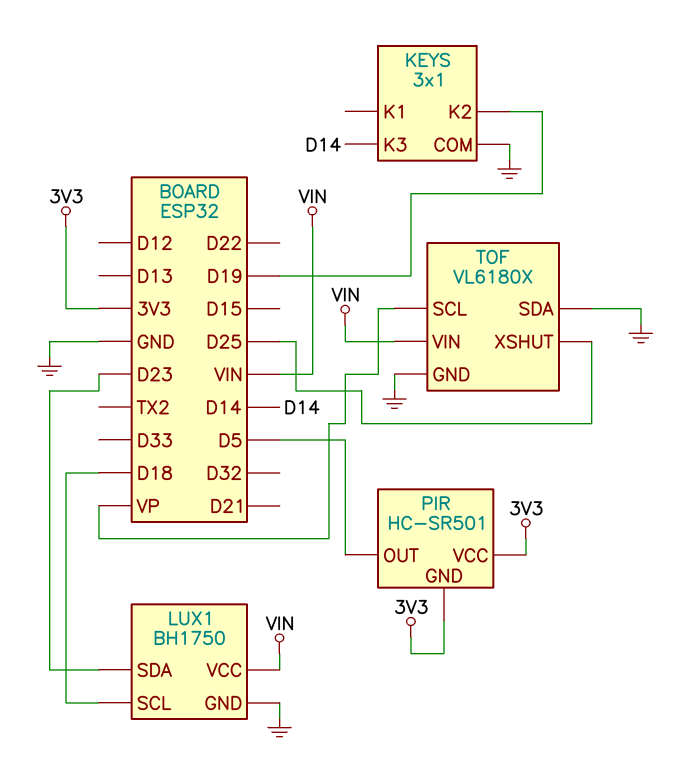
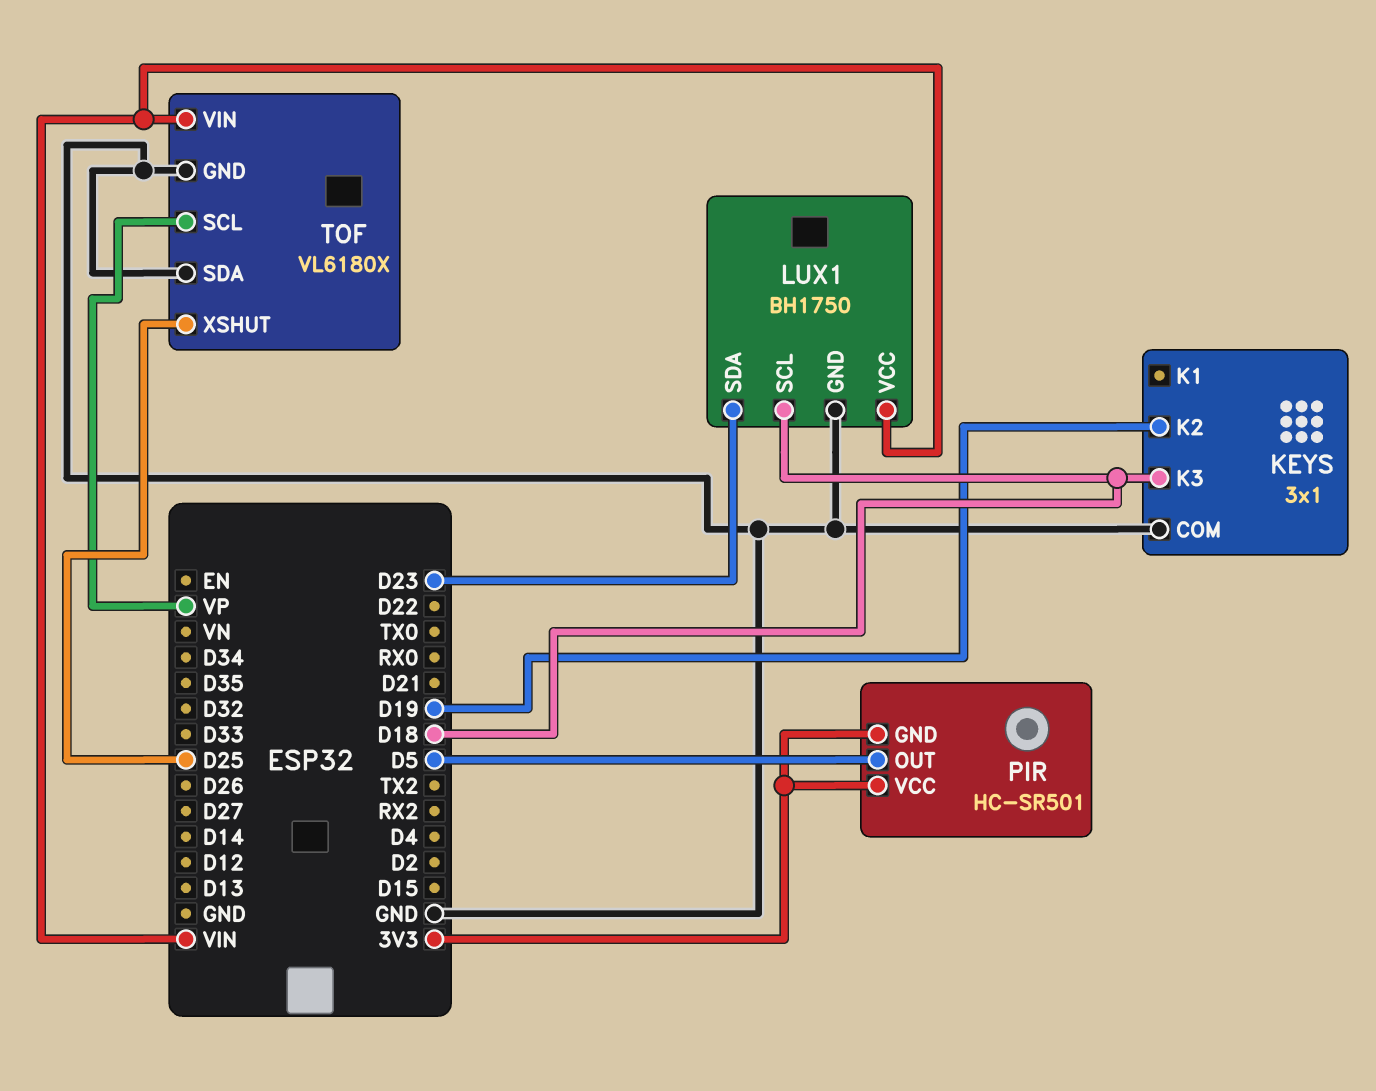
KEYS pin K3: D14 -> D18

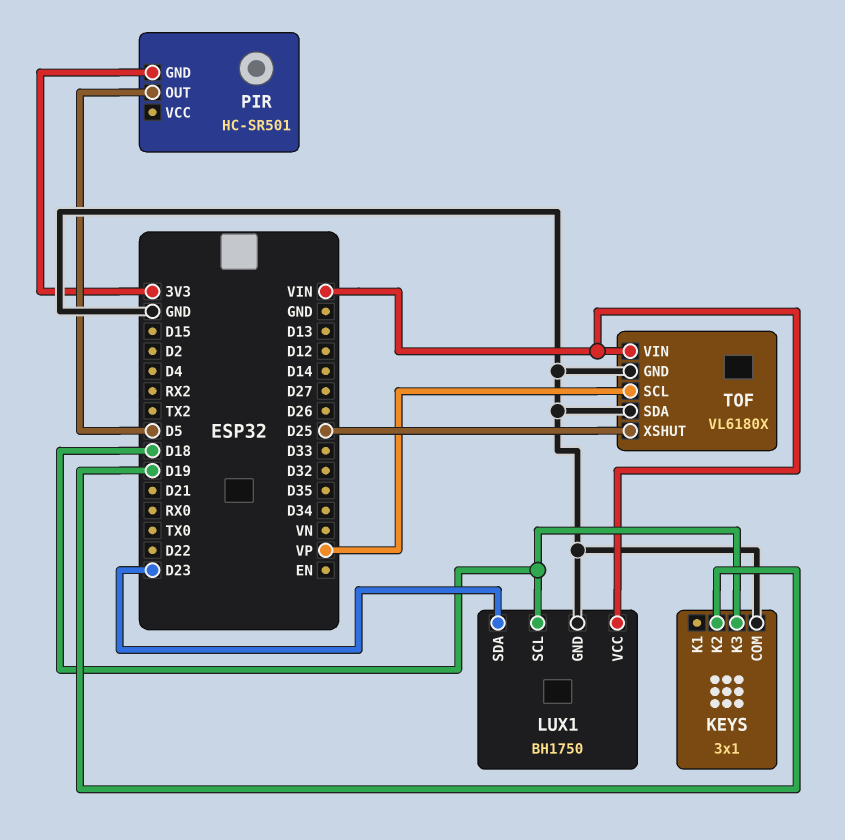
PIR pin VCC: 3V3 -> none

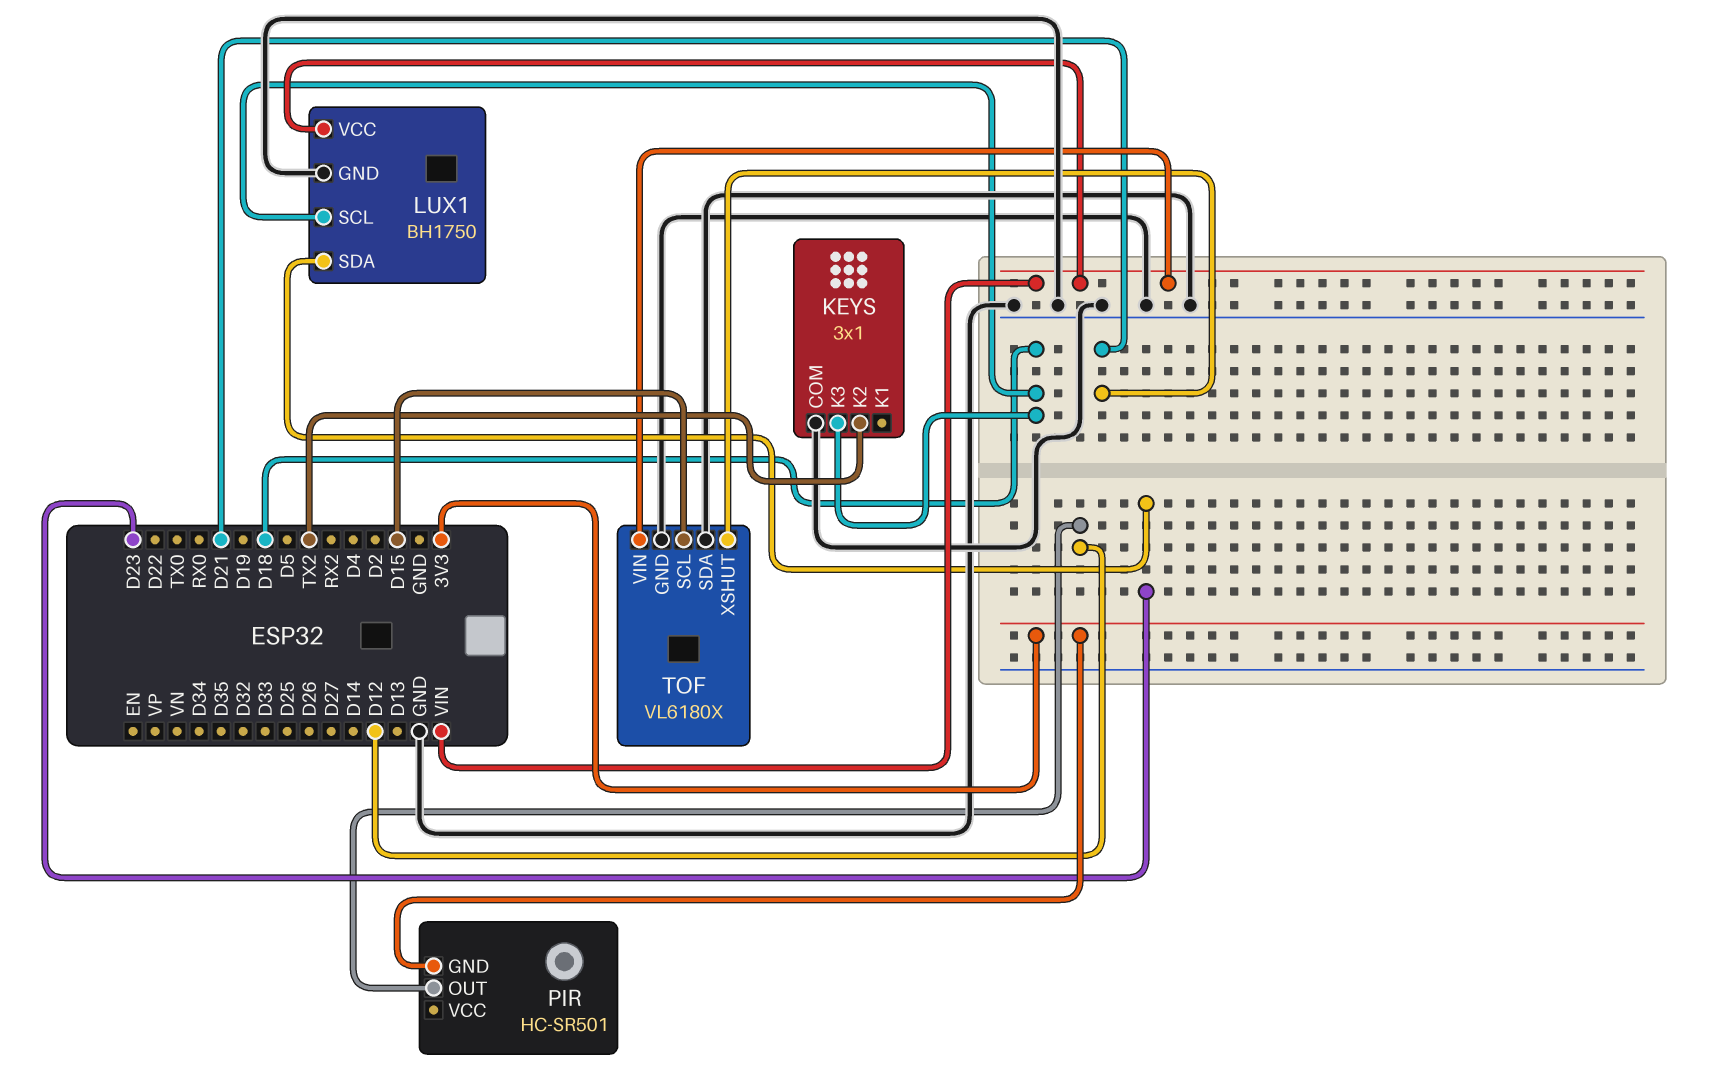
KEYS pin K2: D19 -> TX2
PIR pin OUT: D5 -> D12
TOF pin SCL: VP -> D15
TOF pin XSHUT: D25 -> D21

